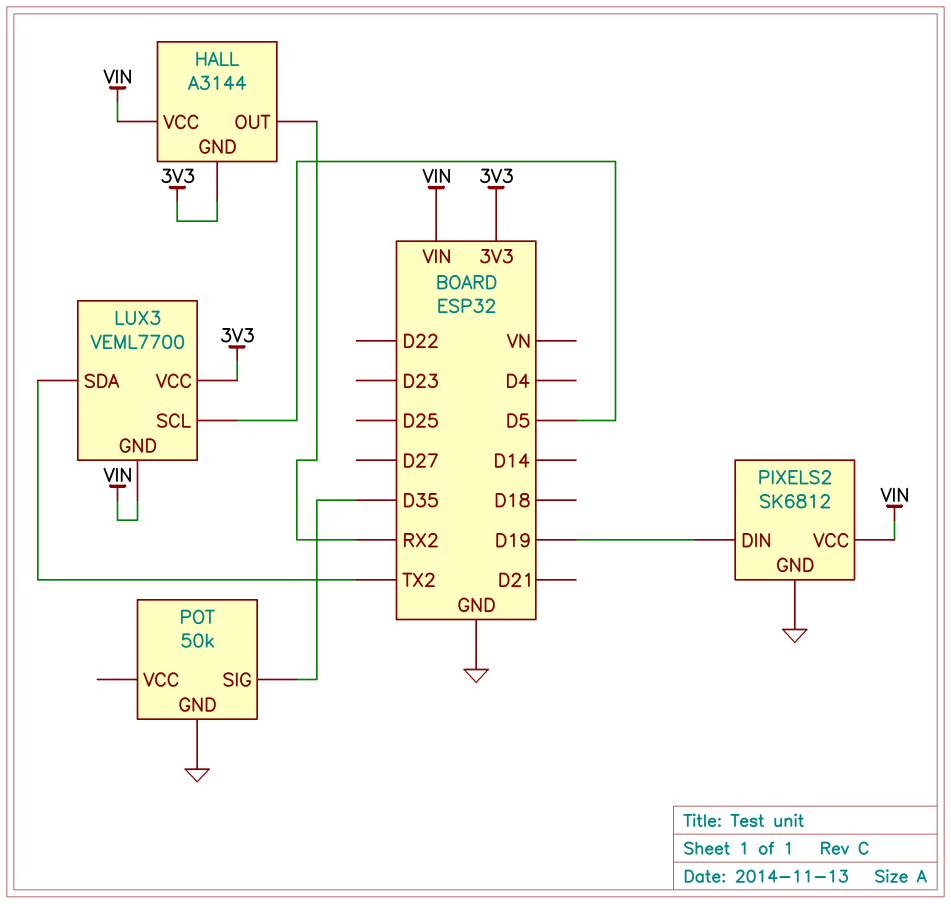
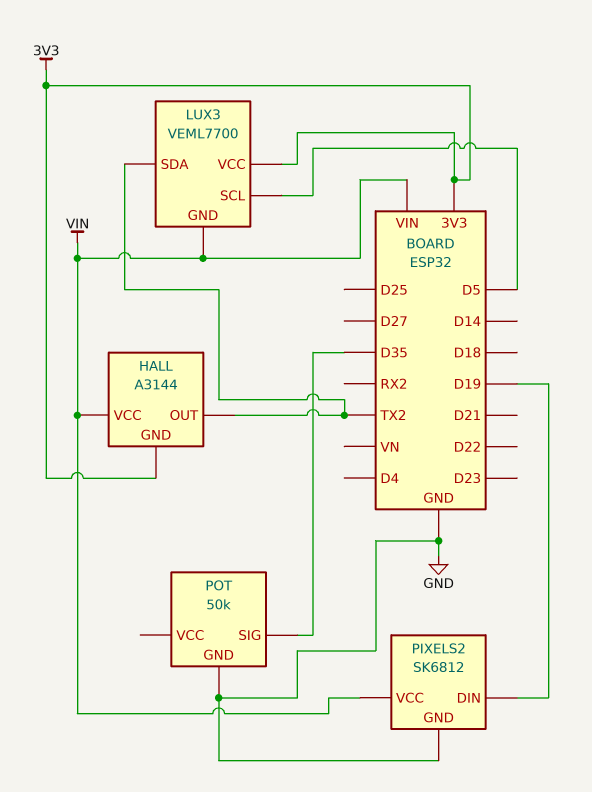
HALL pin OUT: RX2 -> TX2

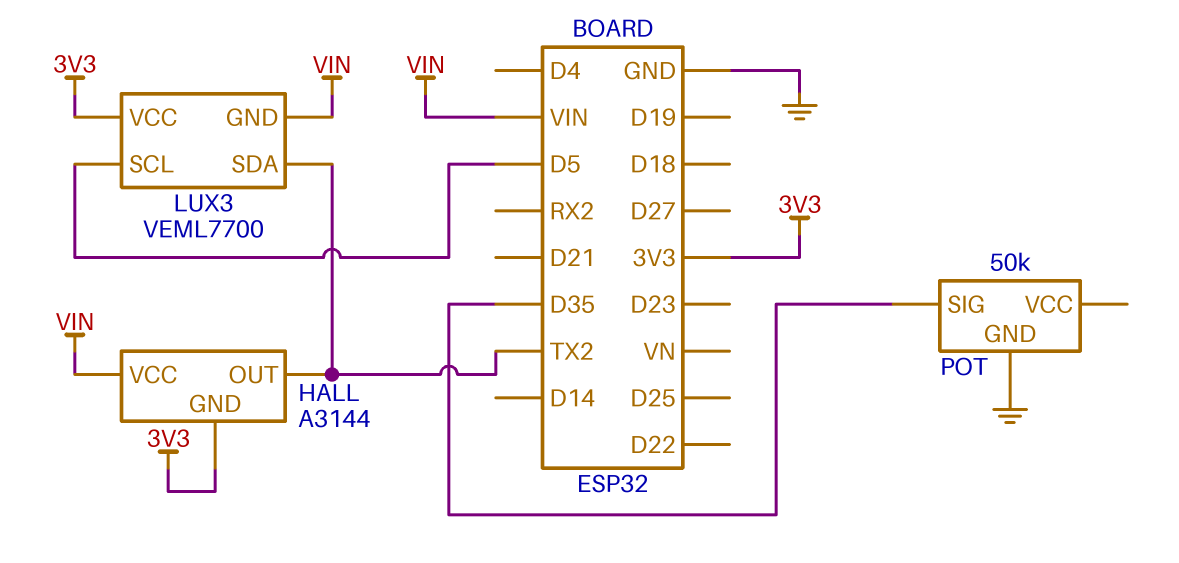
PIXELS2: SK6812 -> none
PIXELS2 pin DIN: D19 -> none
PIXELS2 pin GND: GND -> none
PIXELS2 pin VCC: VIN -> none

